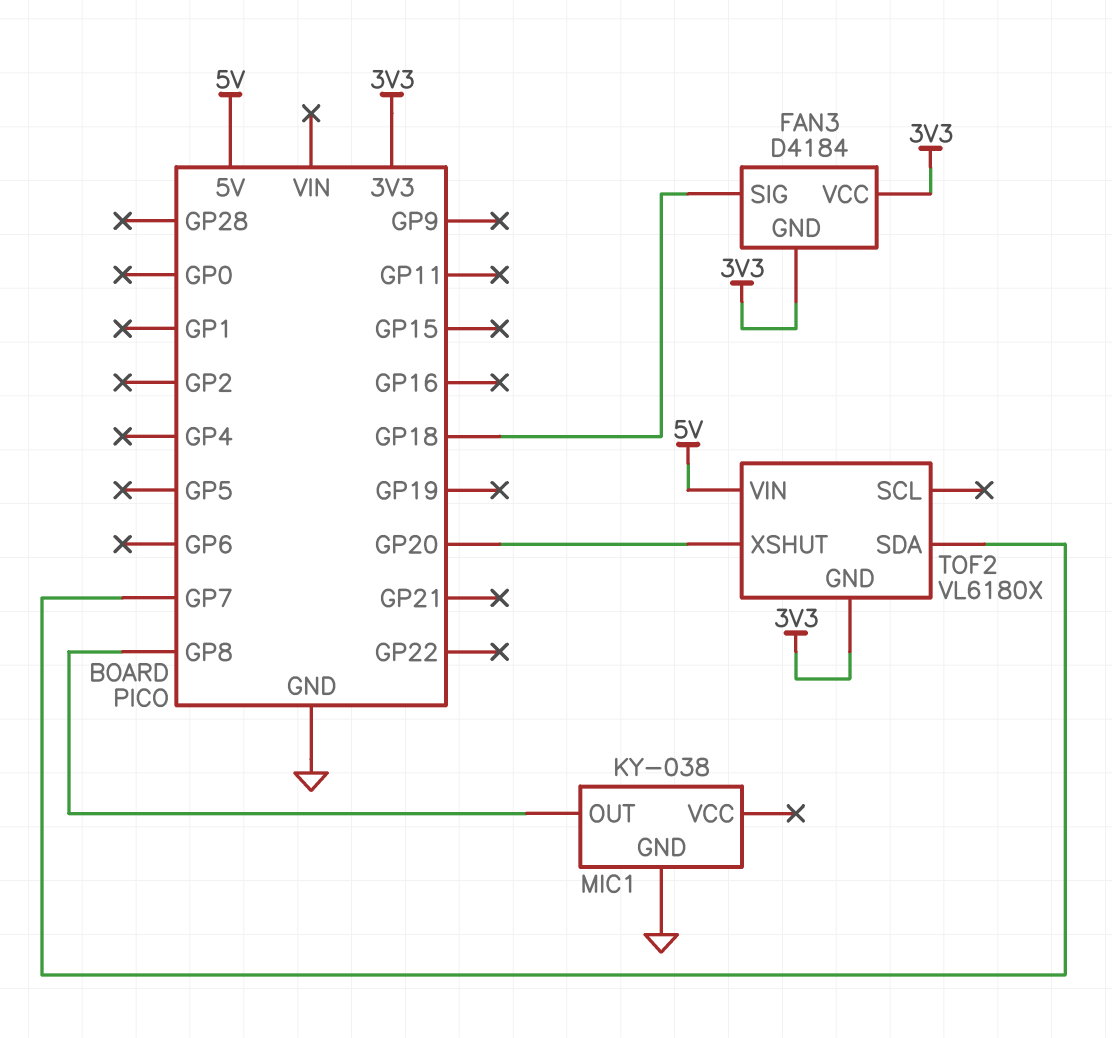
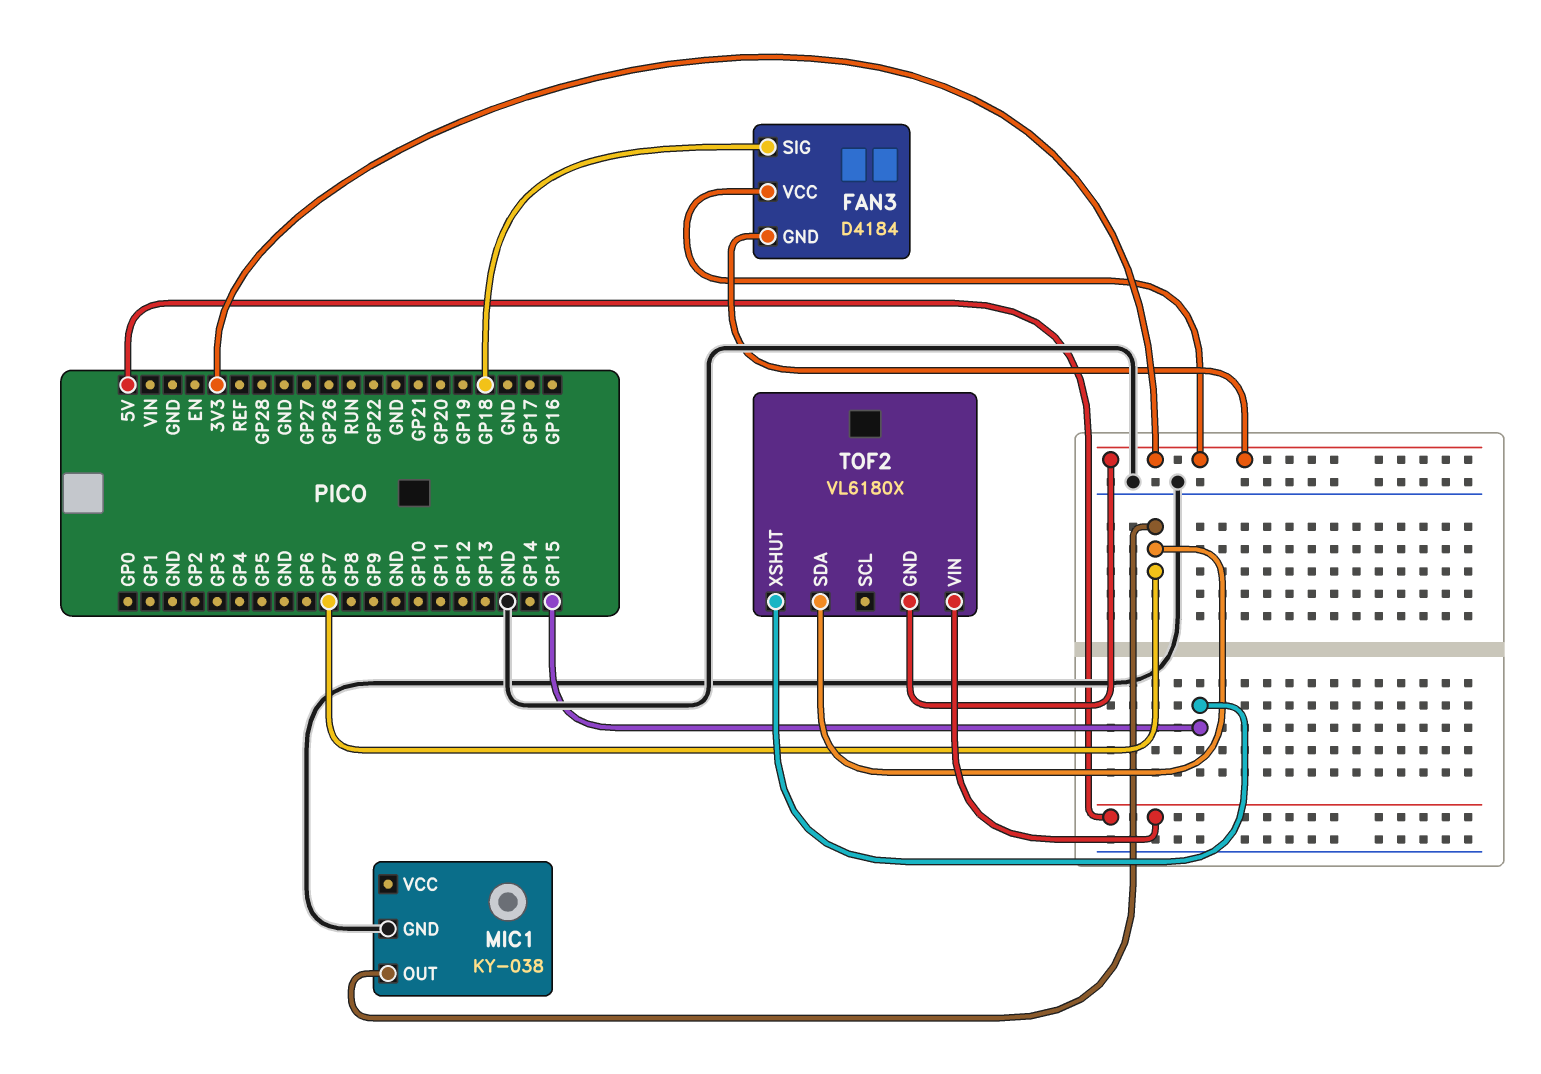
MIC1 pin OUT: GP8 -> GP7
TOF2 pin XSHUT: GP20 -> GP15

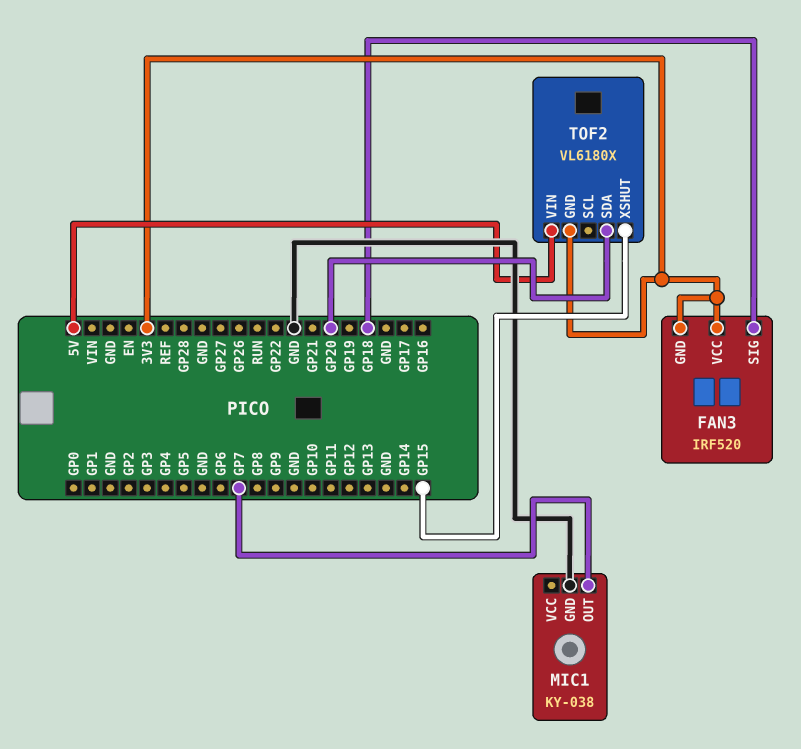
FAN3: D4184 -> IRF520
TOF2 pin SDA: GP7 -> GP20

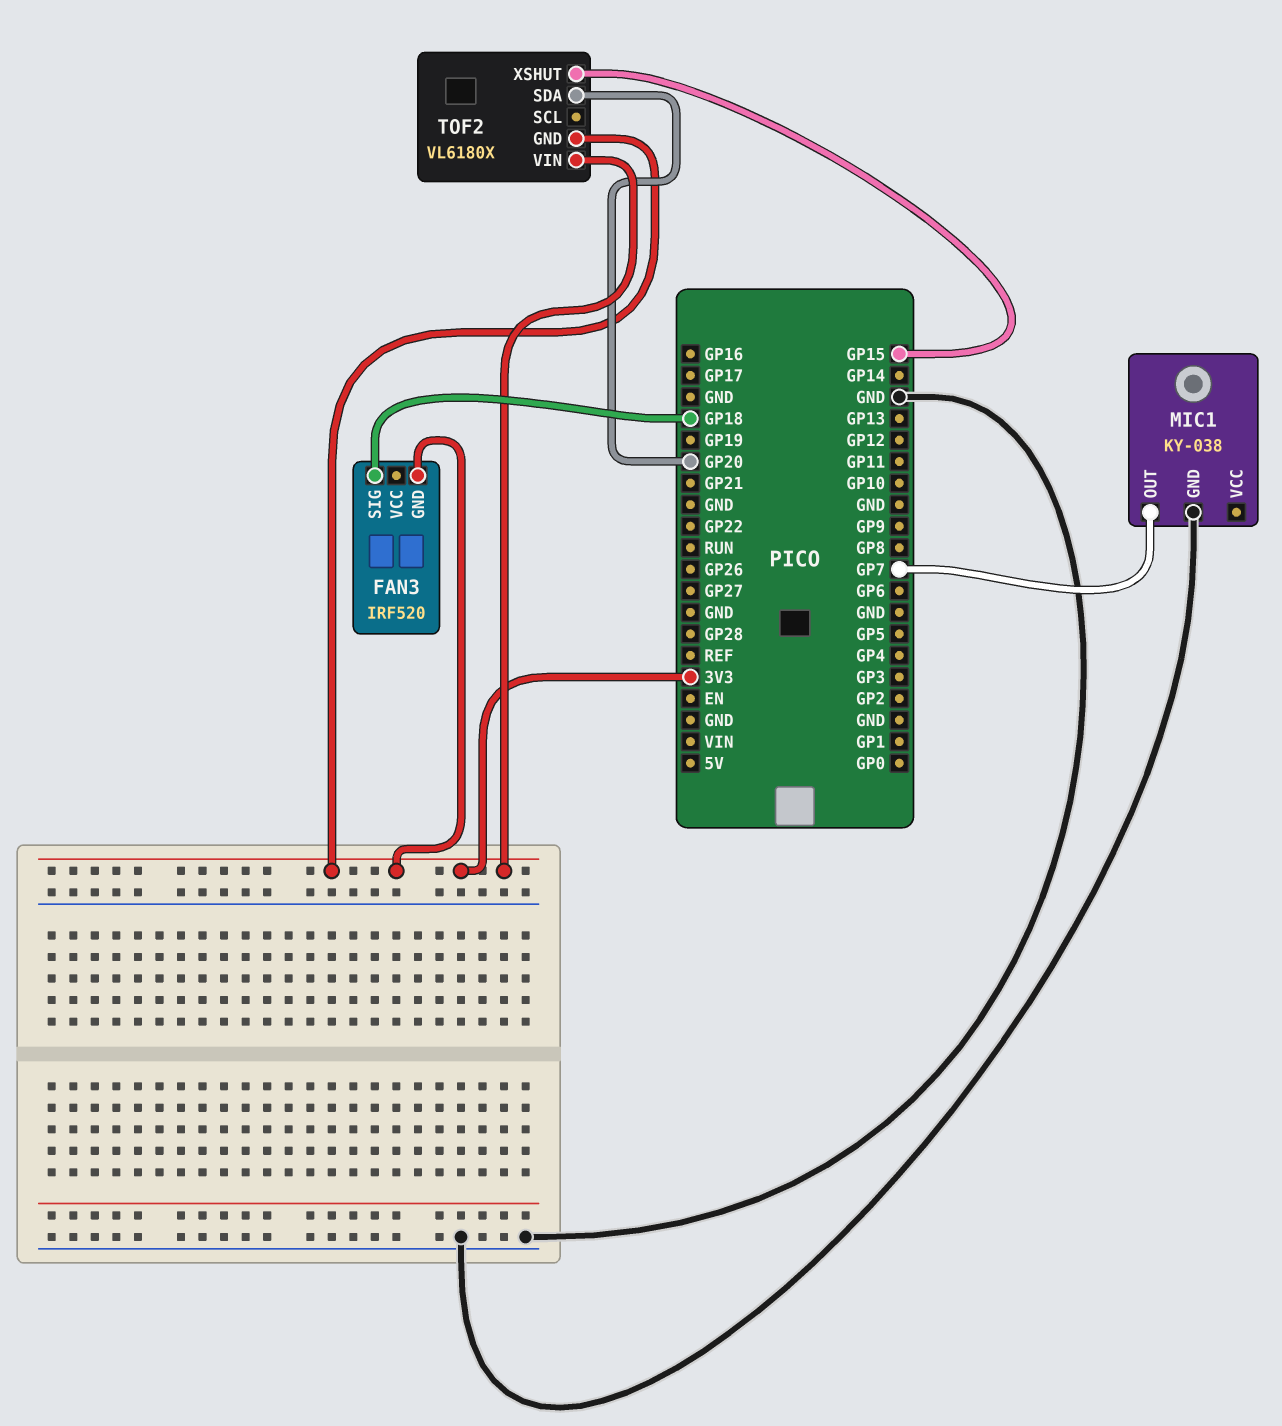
FAN3 pin VCC: 3V3 -> none
TOF2 pin VIN: 5V -> 3V3

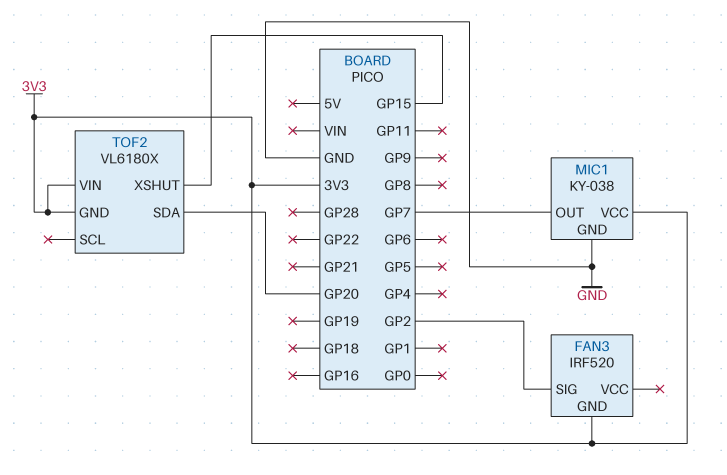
FAN3 pin SIG: GP18 -> GP2
MIC1 pin VCC: none -> 3V3

